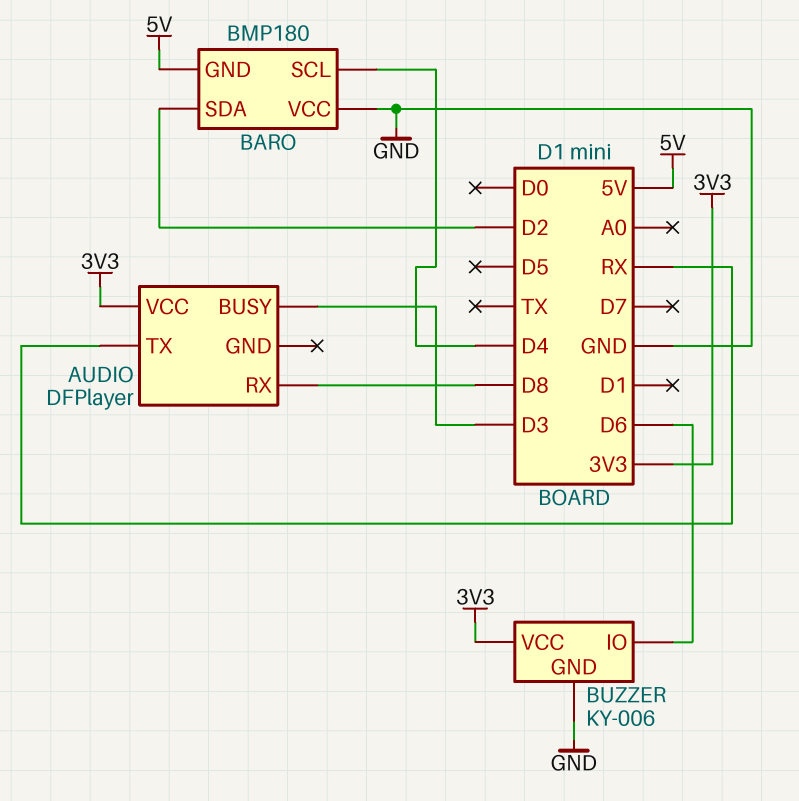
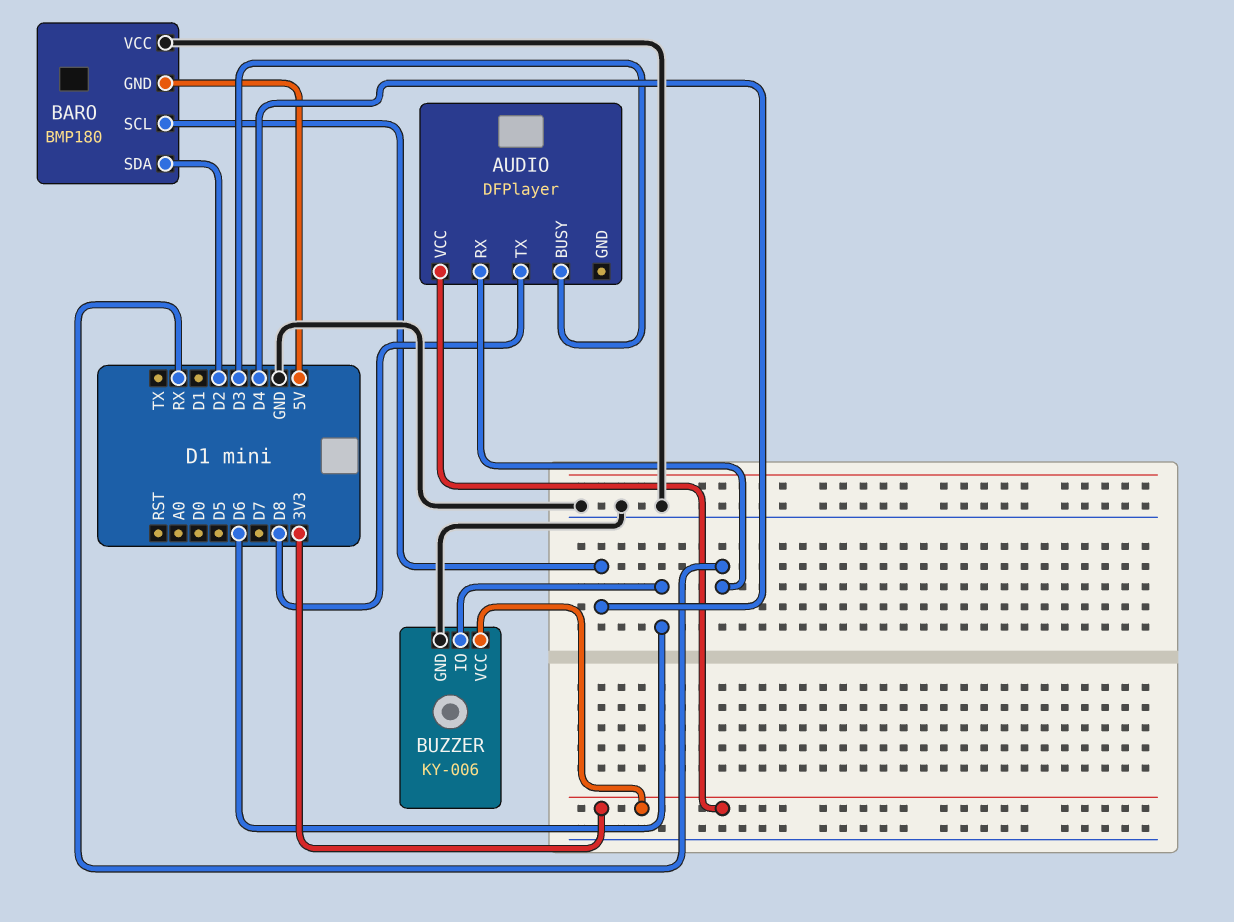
AUDIO pin RX: D8 -> RX
AUDIO pin TX: RX -> D8

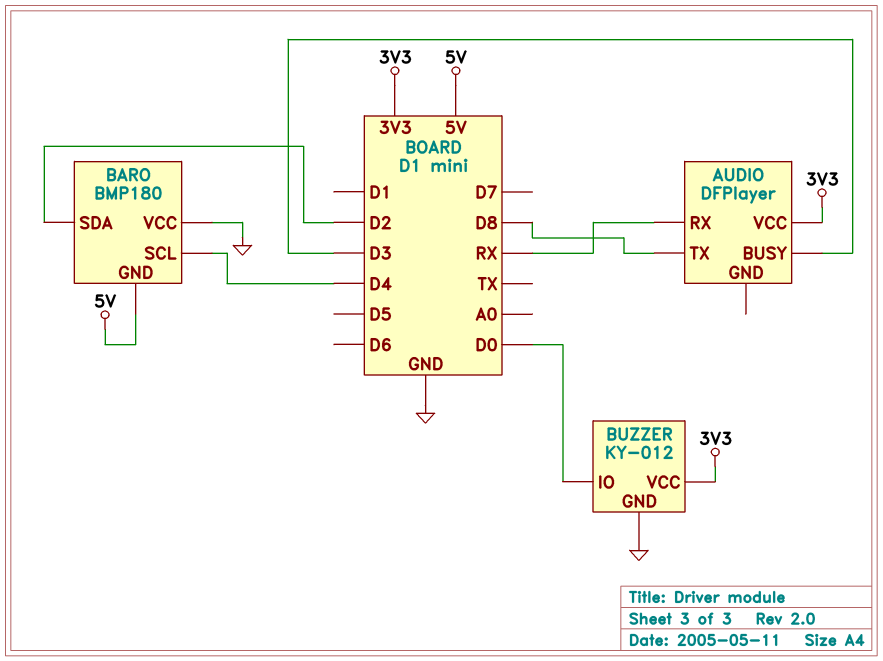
BUZZER: KY-006 -> KY-012
BUZZER pin IO: D6 -> D0

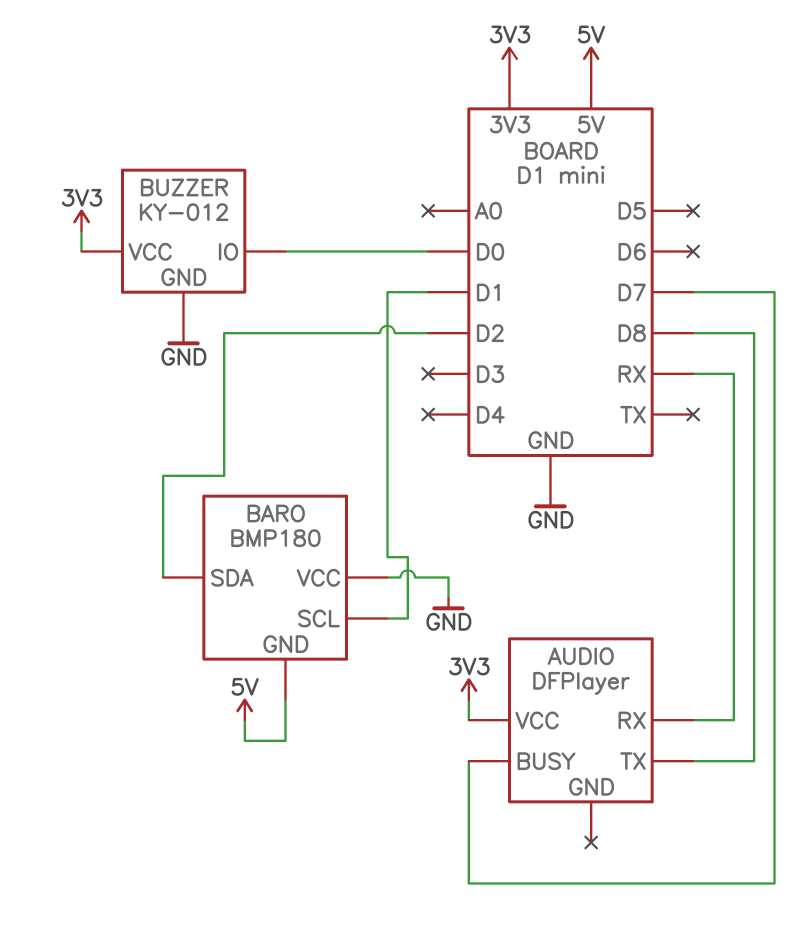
AUDIO pin BUSY: D3 -> D7
BARO pin SCL: D4 -> D1

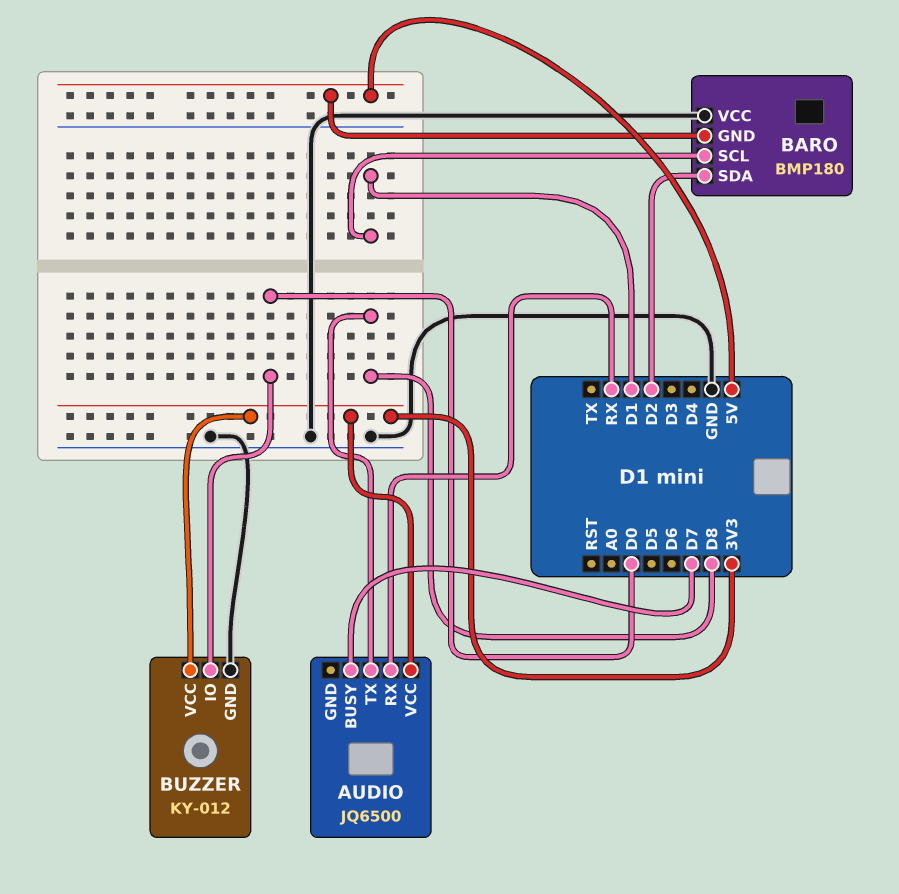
AUDIO: DFPlayer -> JQ6500

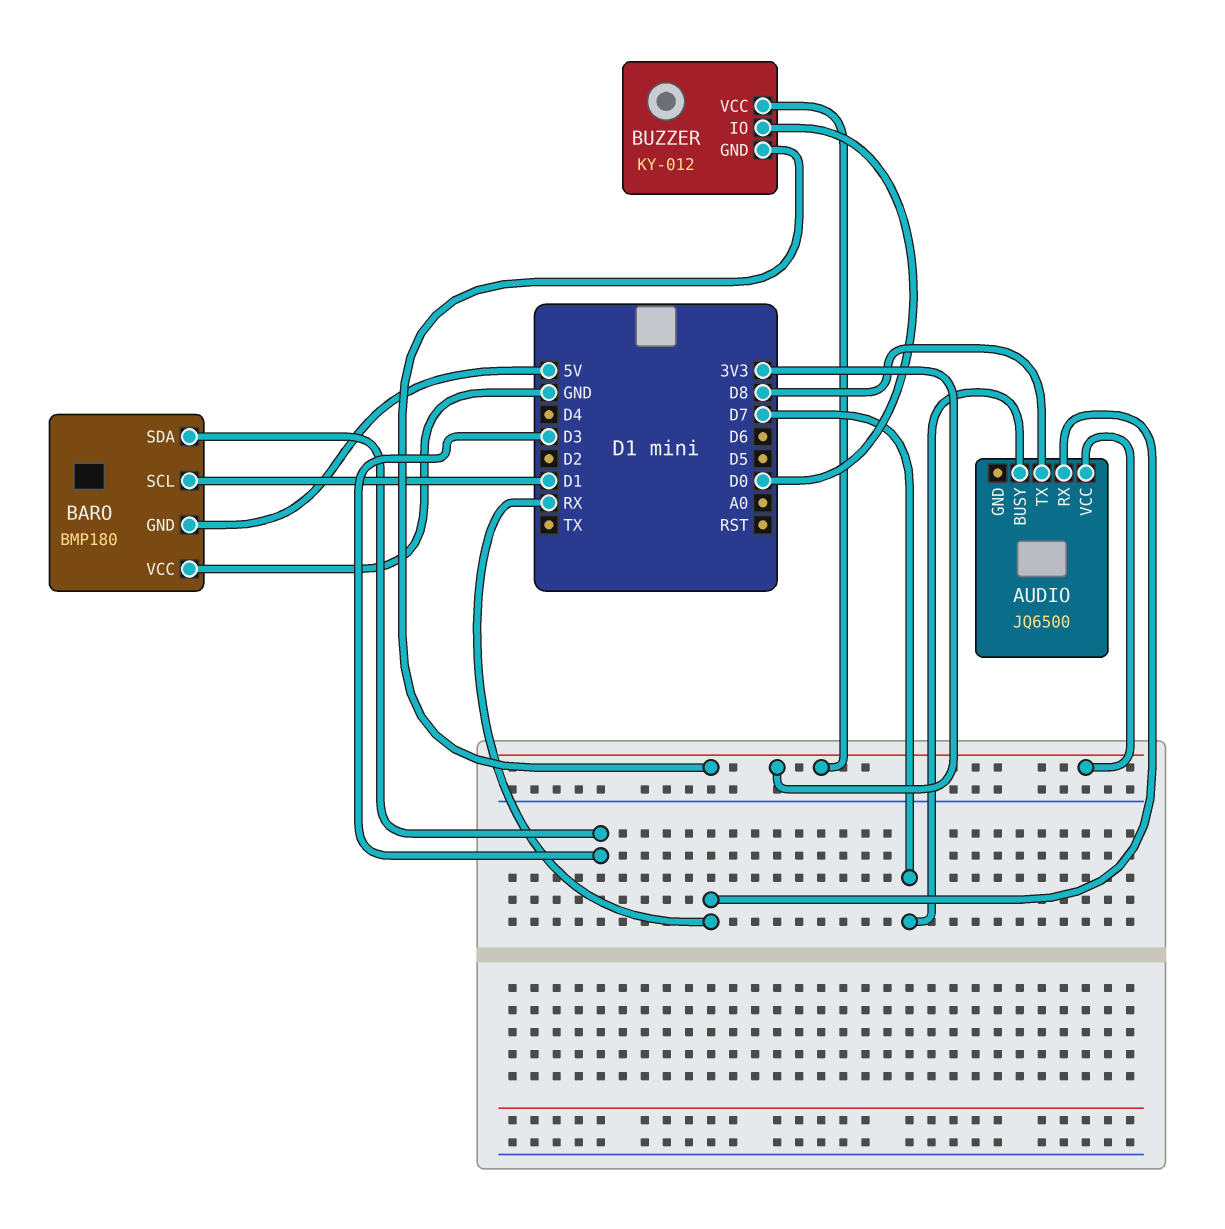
BARO pin SDA: D2 -> D3
BUZZER pin GND: GND -> 3V3

